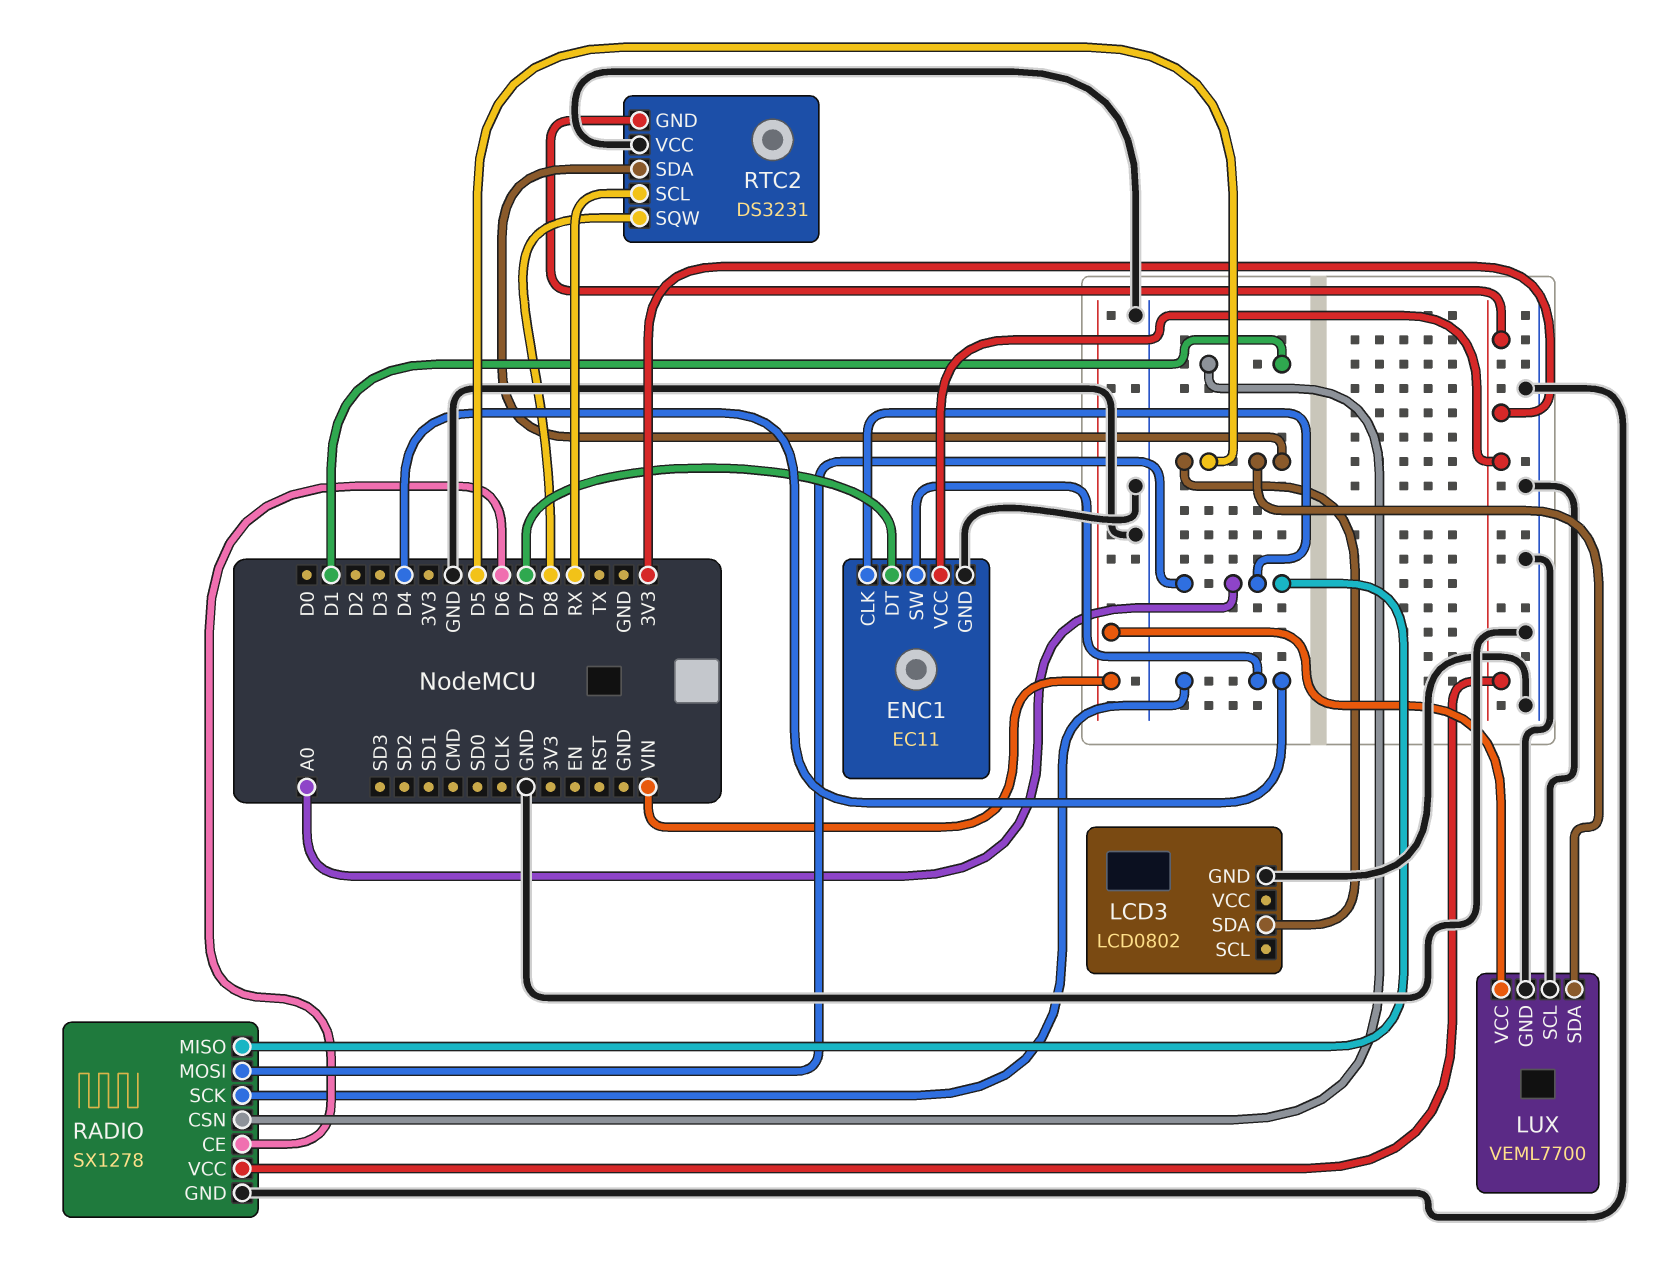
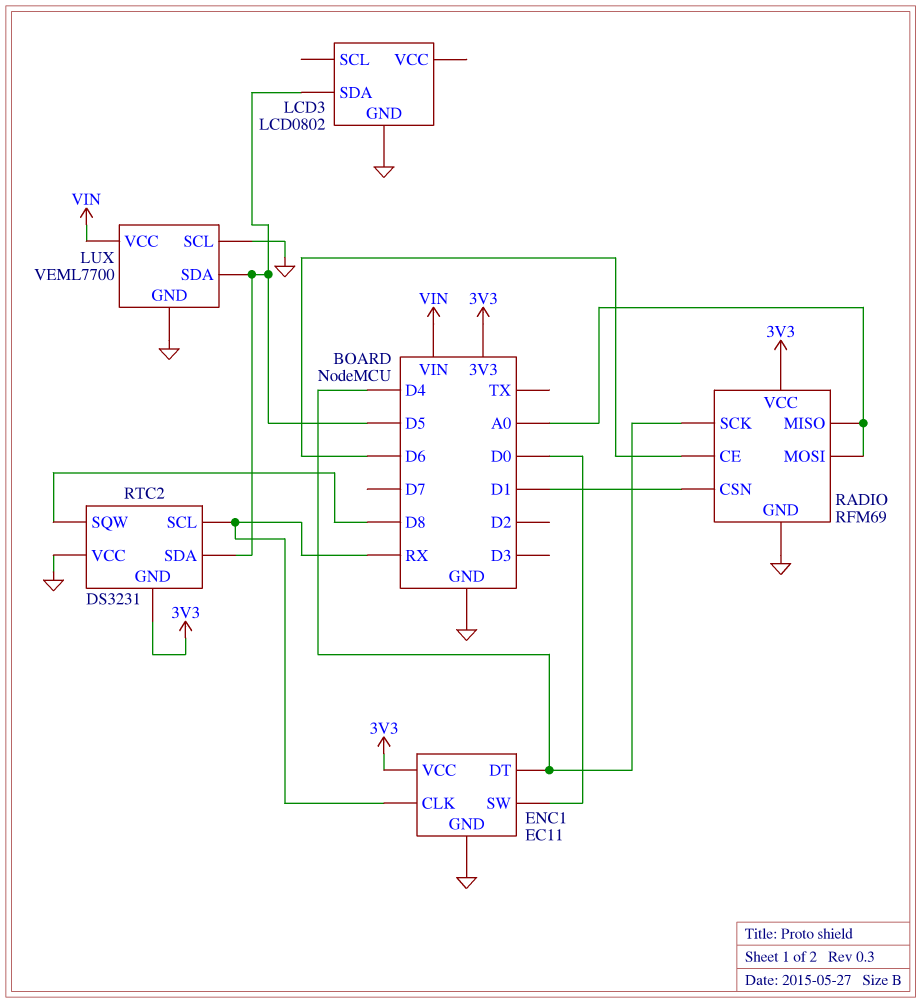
ENC1 pin CLK: A0 -> RX
ENC1 pin DT: D7 -> D4
ENC1 pin SW: D4 -> D0
RADIO: SX1278 -> RFM69

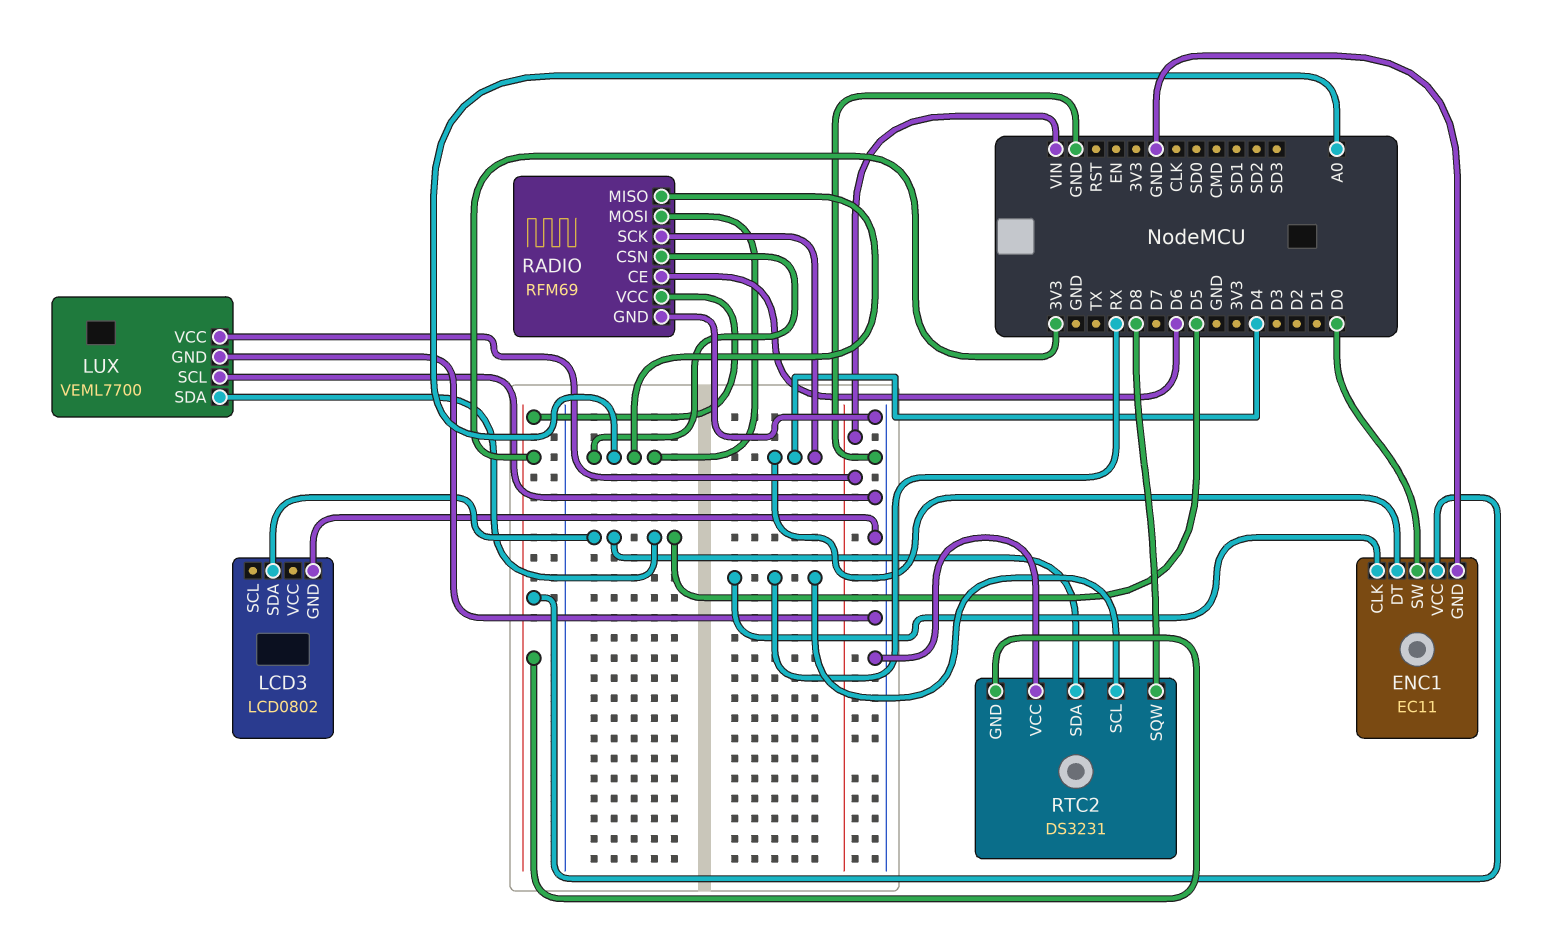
RADIO pin CSN: D1 -> A0

